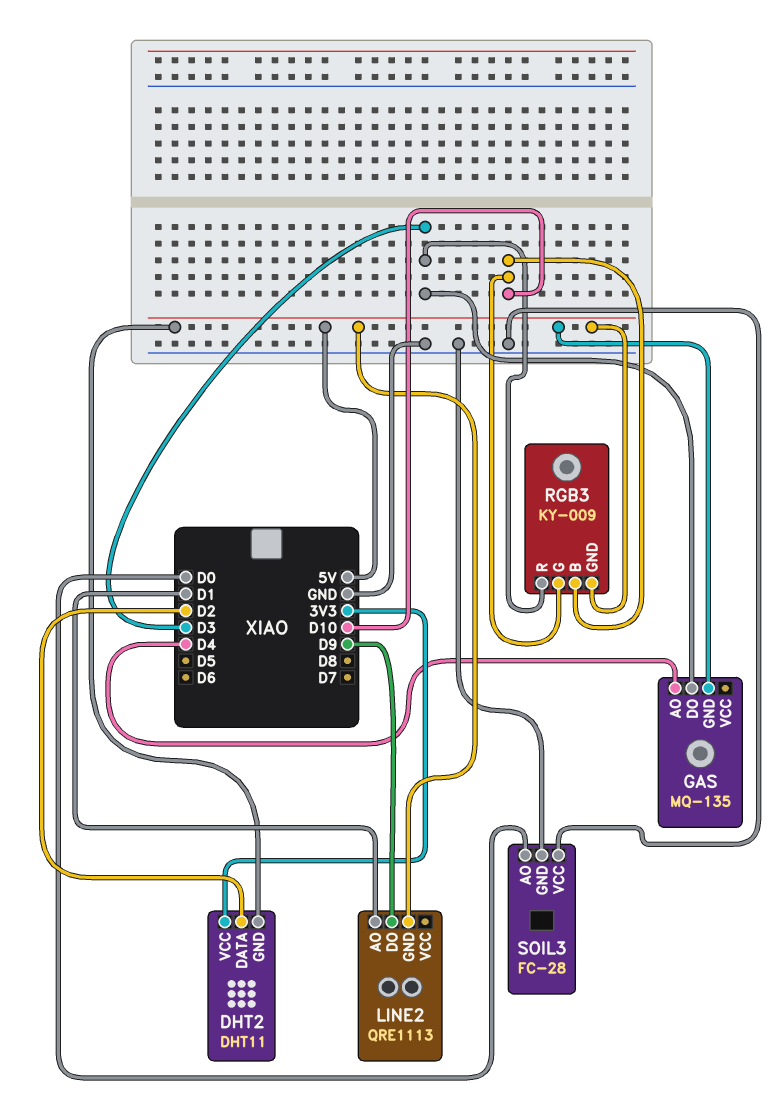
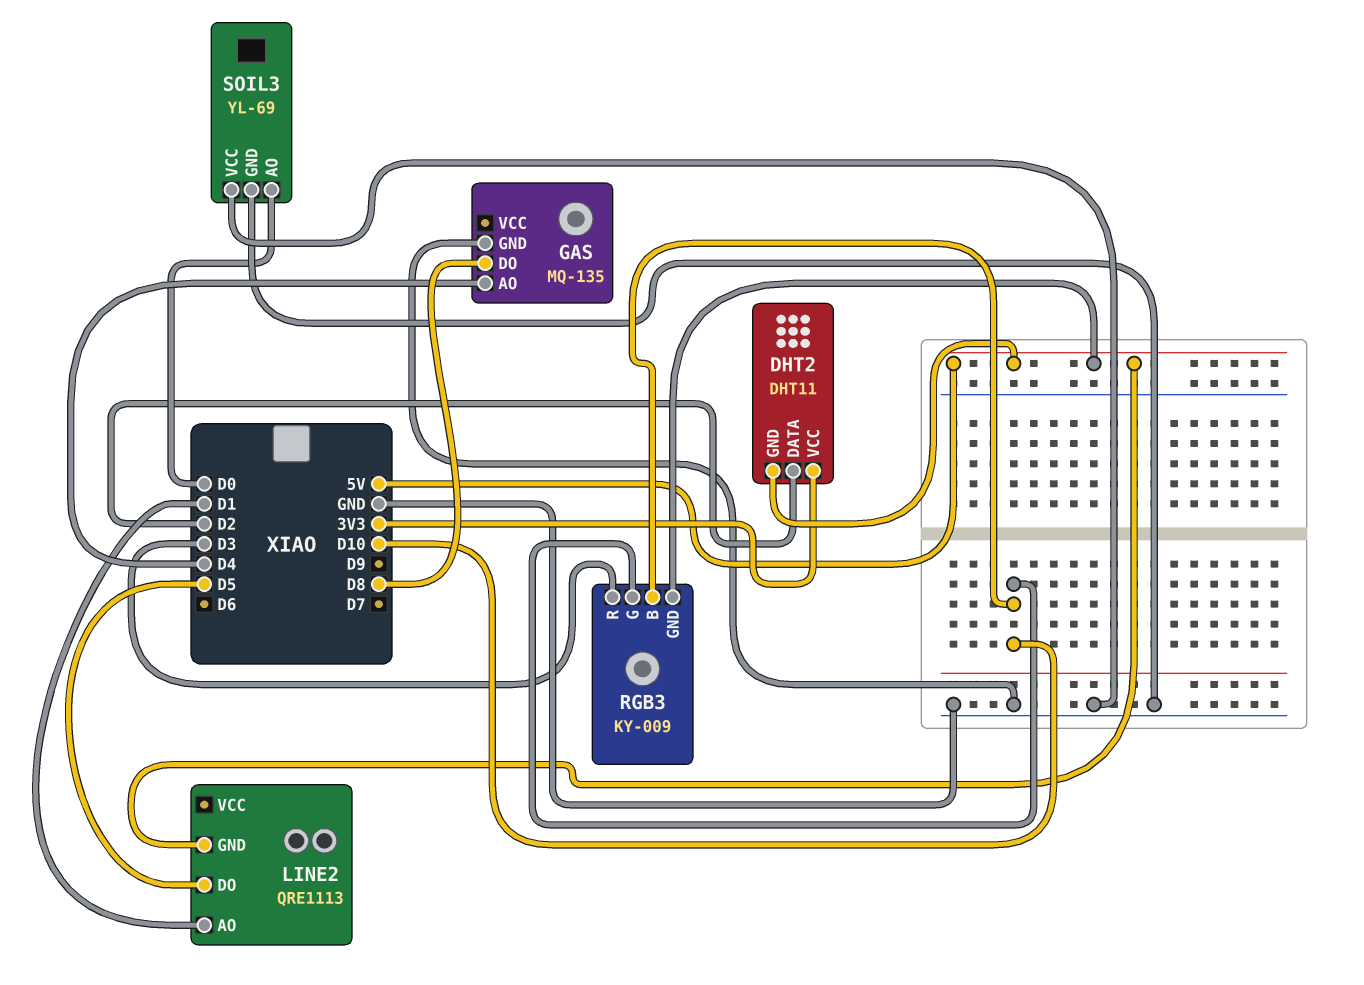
GAS pin DO: D3 -> D8
GAS pin GND: 5V -> GND
LINE2 pin DO: D9 -> D5
SOIL3: FC-28 -> YL-69

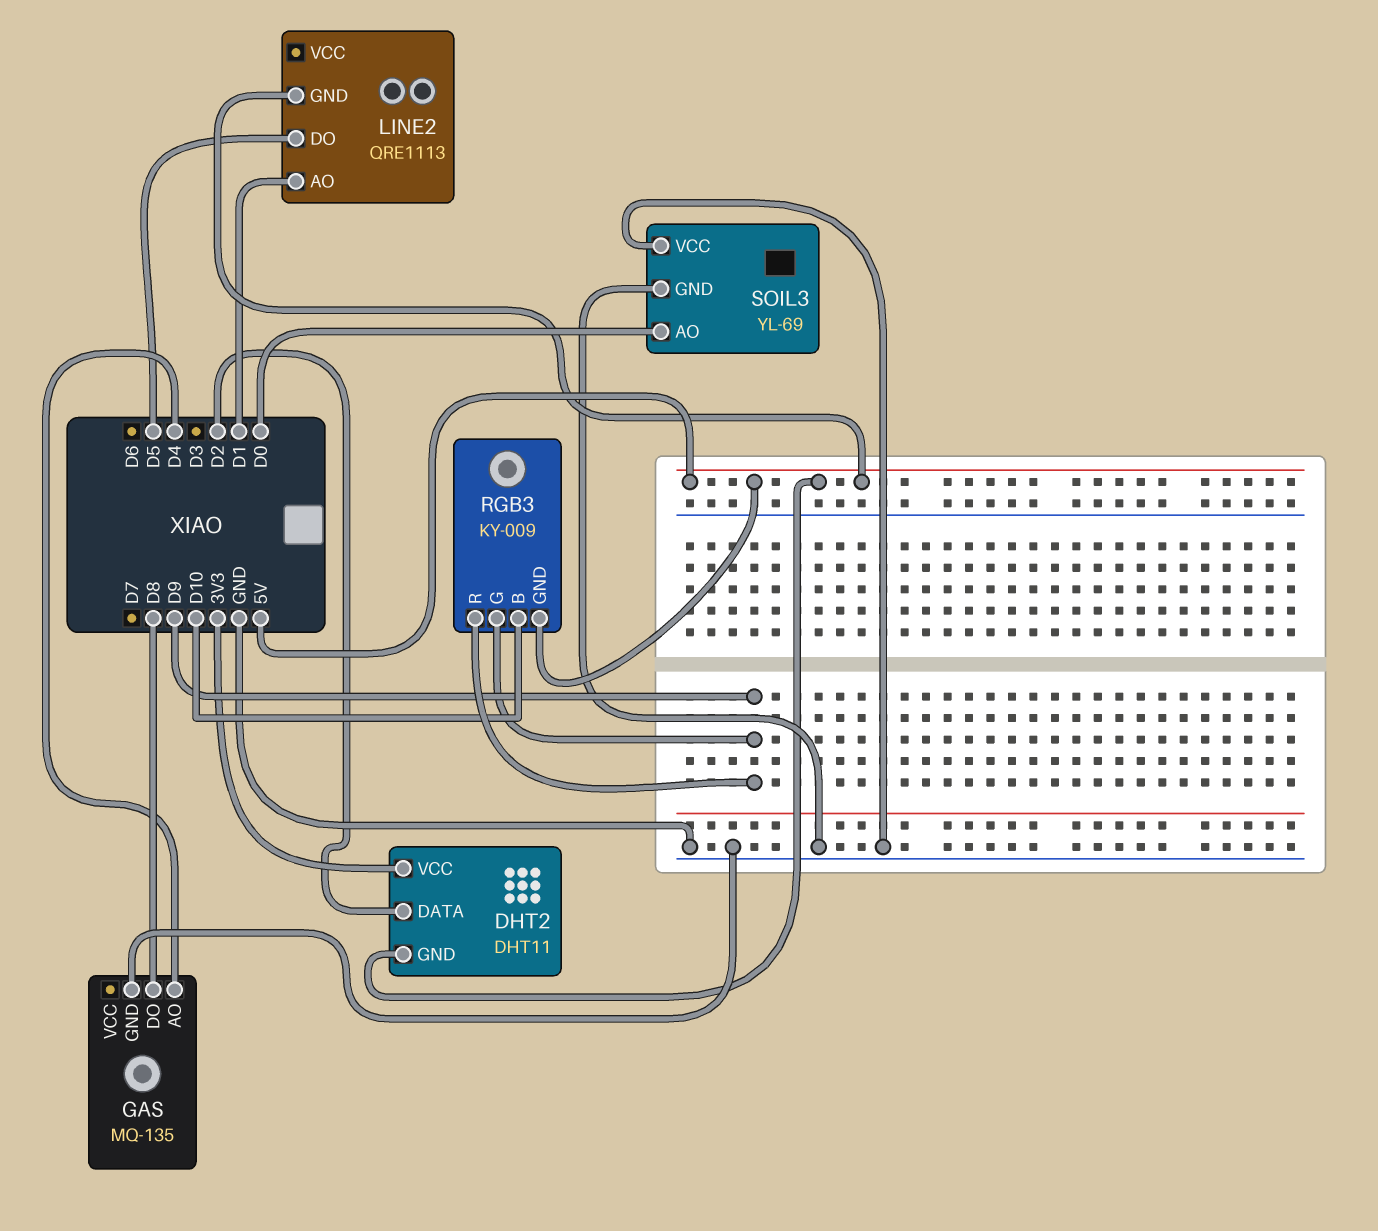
RGB3 pin G: D10 -> D9
RGB3 pin R: D3 -> D9

